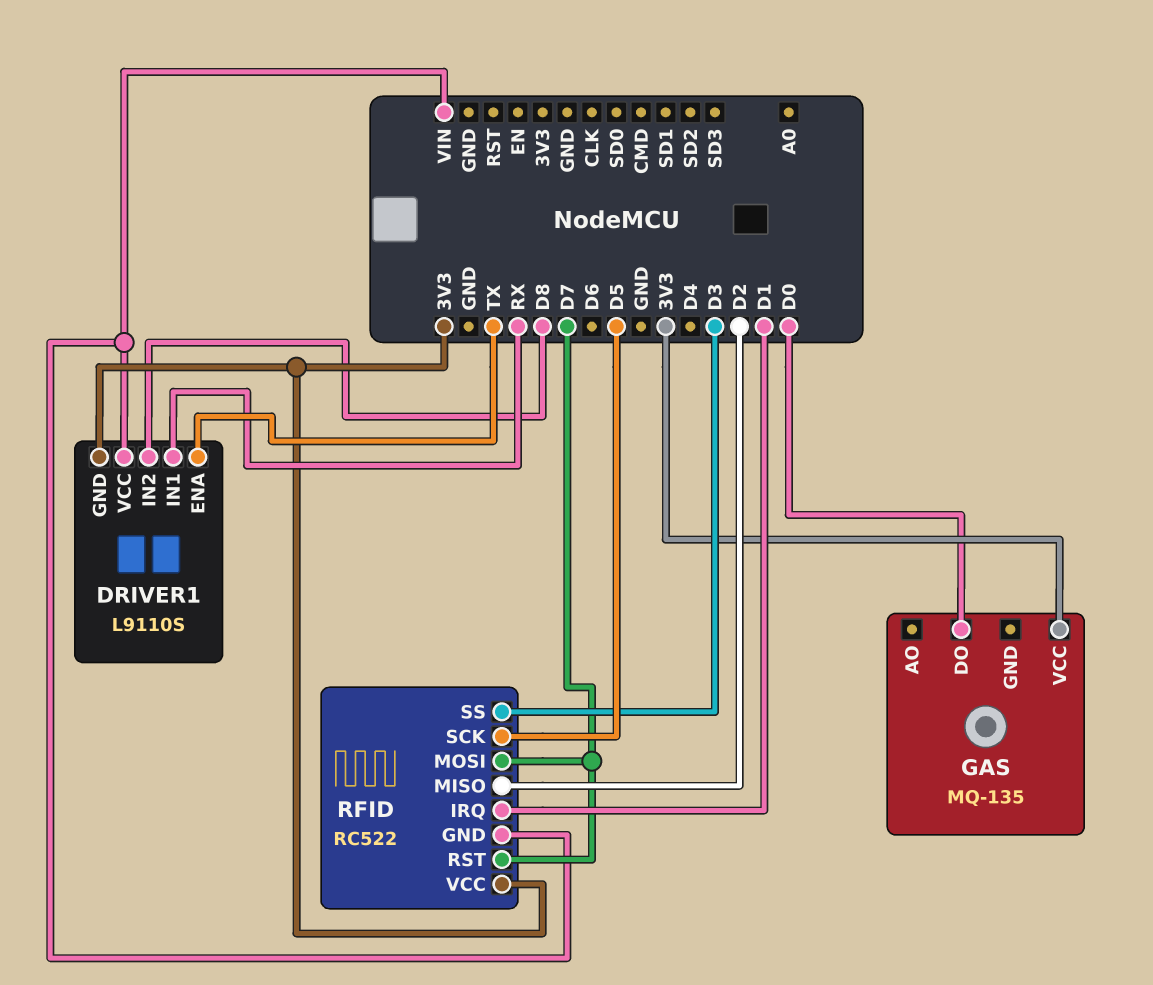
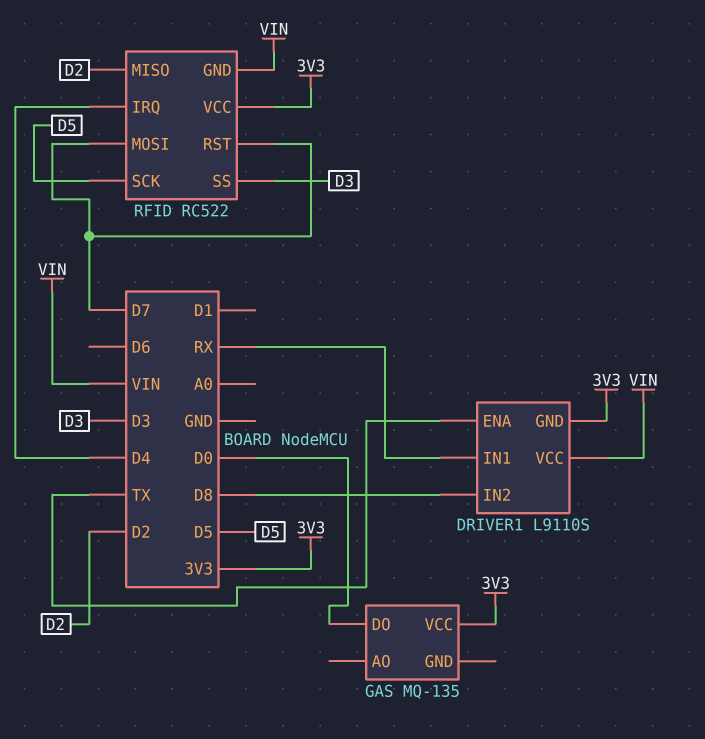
RFID pin IRQ: D1 -> D4

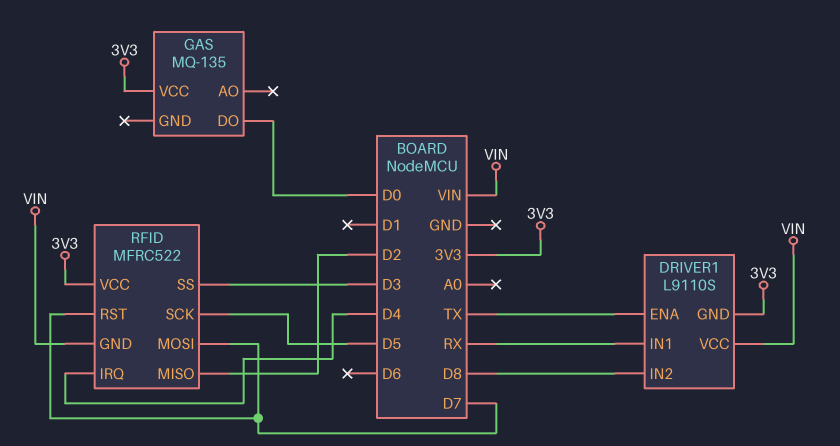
RFID: RC522 -> MFRC522

